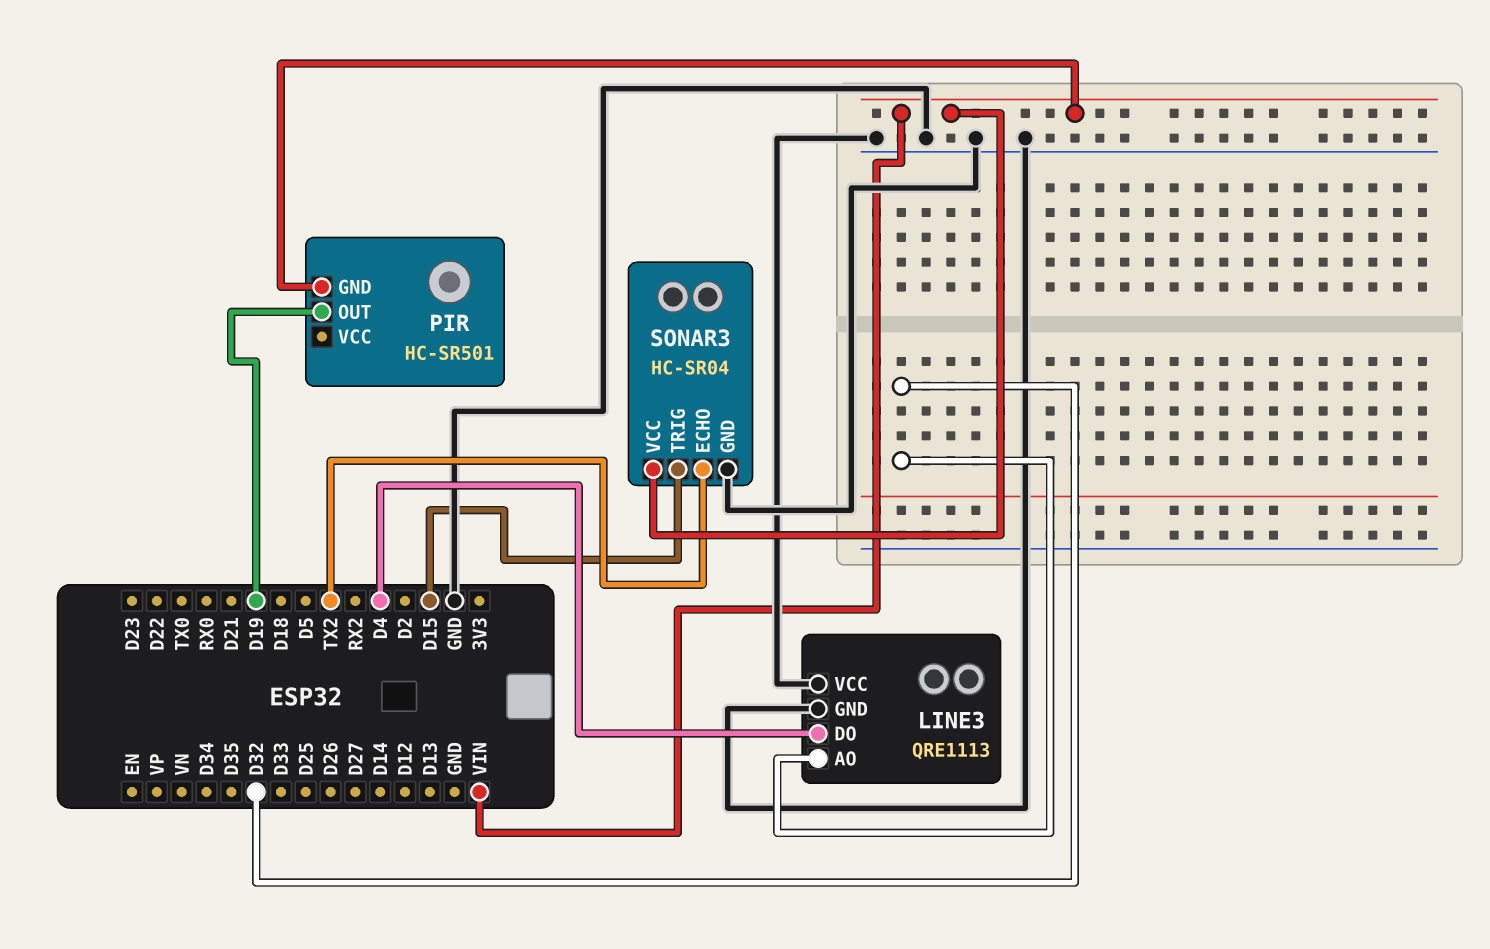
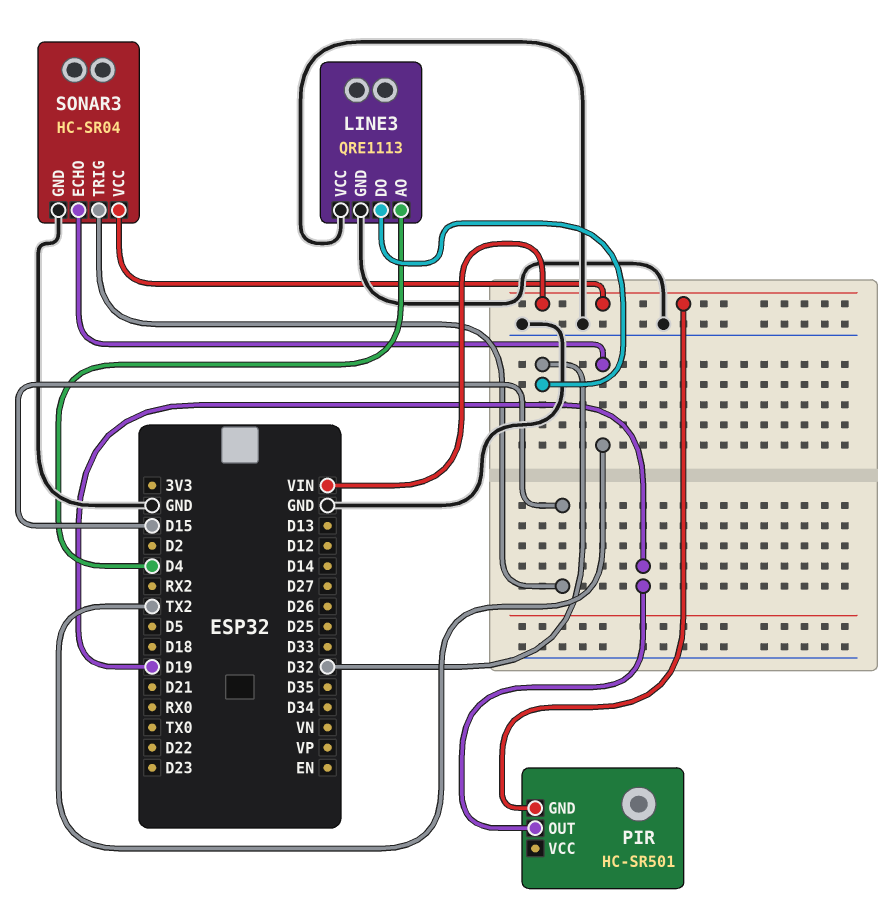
LINE3 pin AO: D32 -> D4
LINE3 pin DO: D4 -> D32

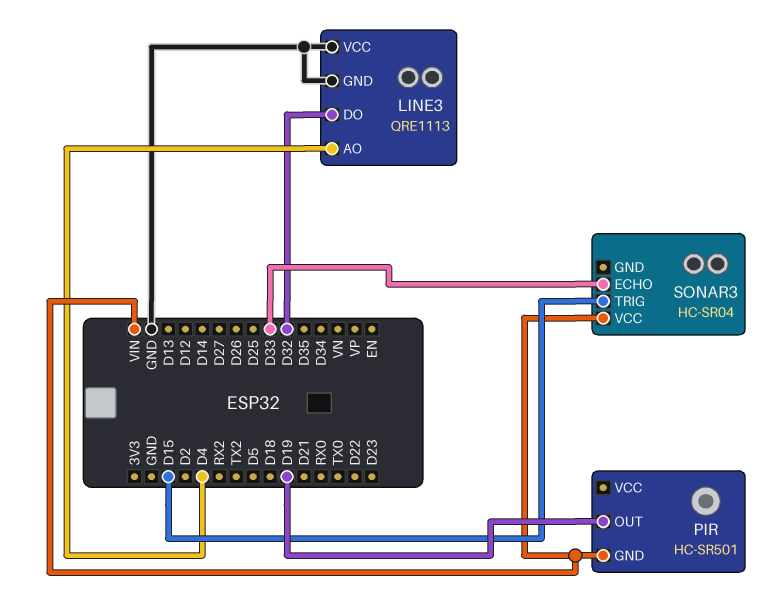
SONAR3 pin ECHO: TX2 -> D33
SONAR3 pin GND: GND -> none

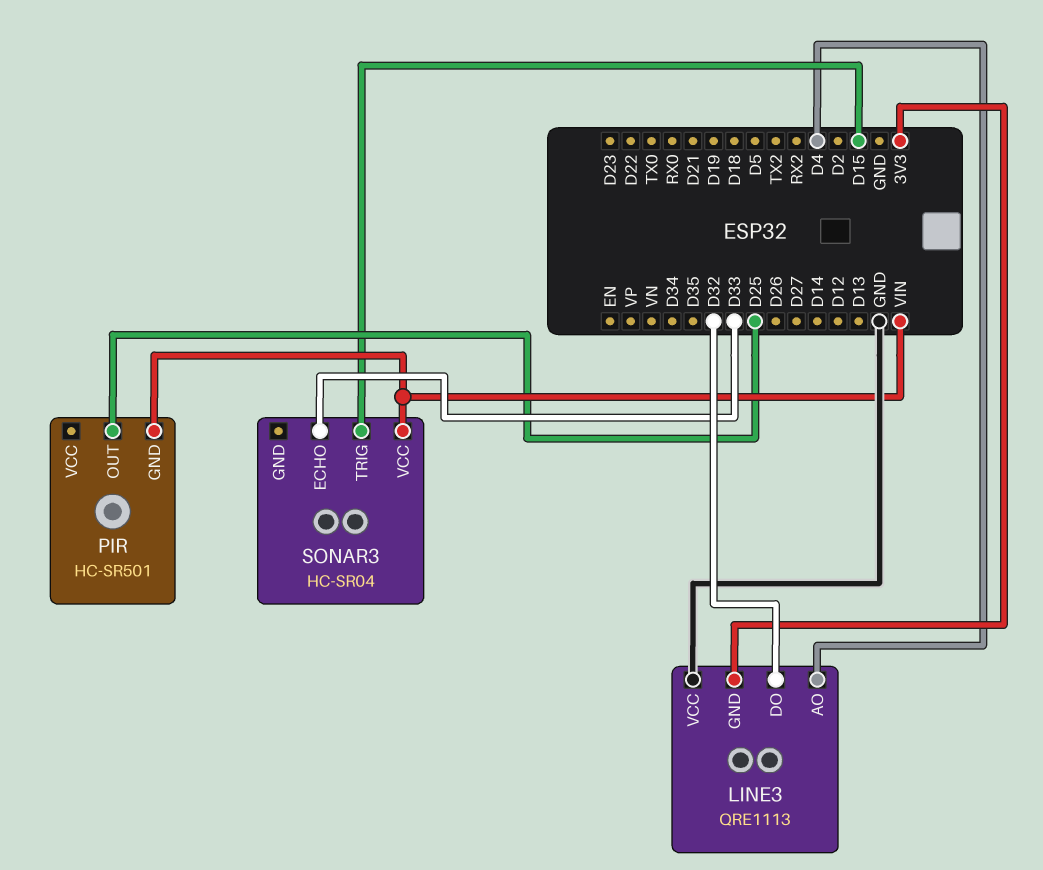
LINE3 pin GND: GND -> 3V3
PIR pin OUT: D19 -> D25

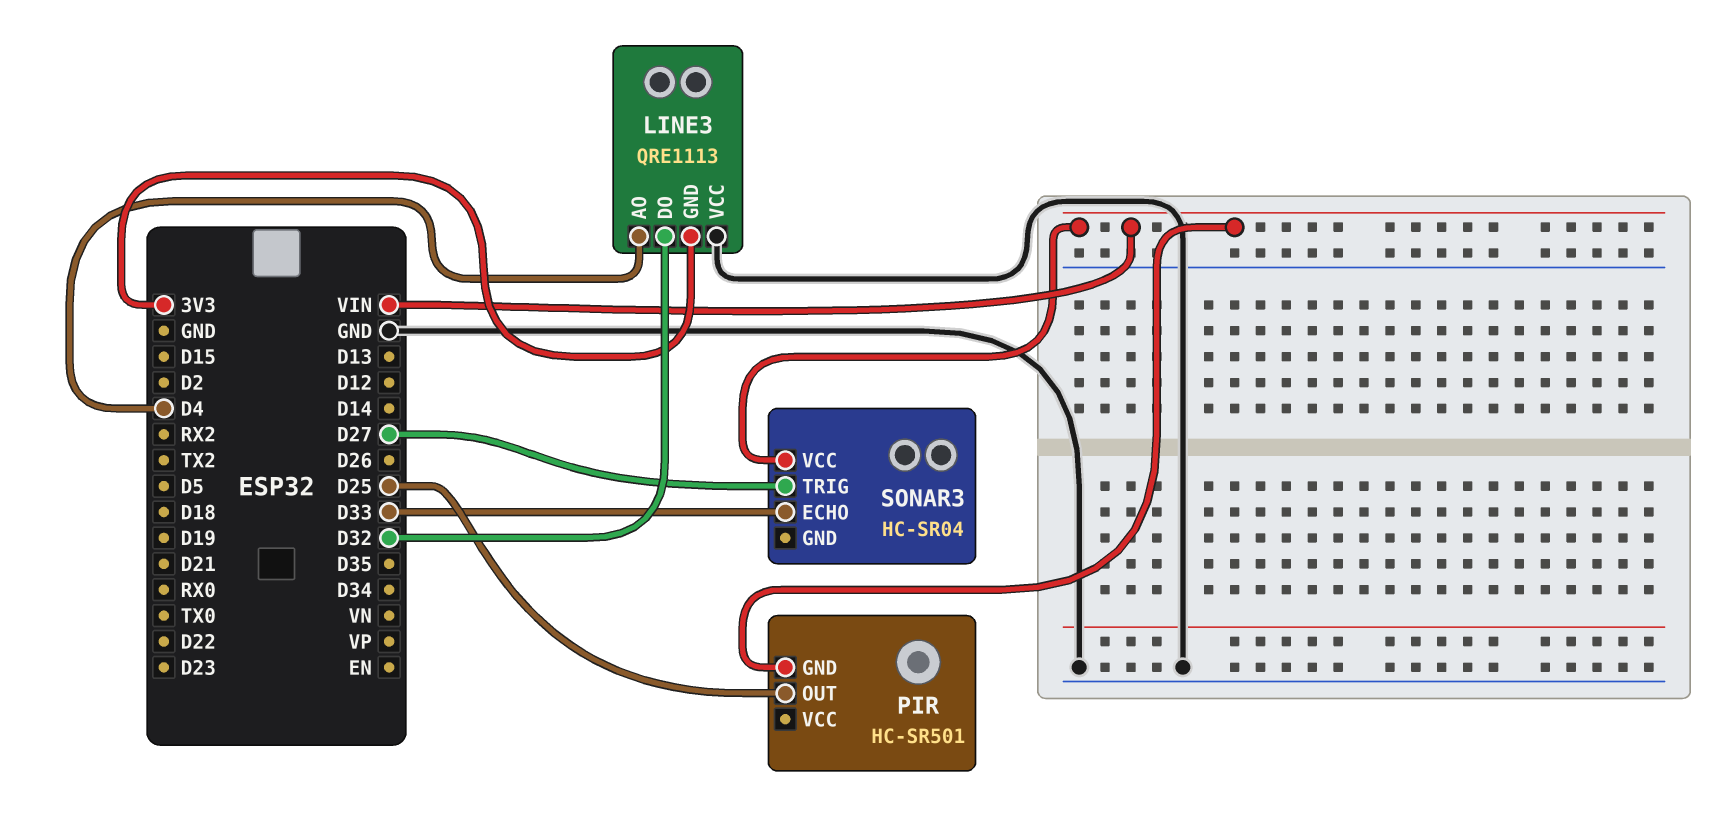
SONAR3 pin TRIG: D15 -> D27

